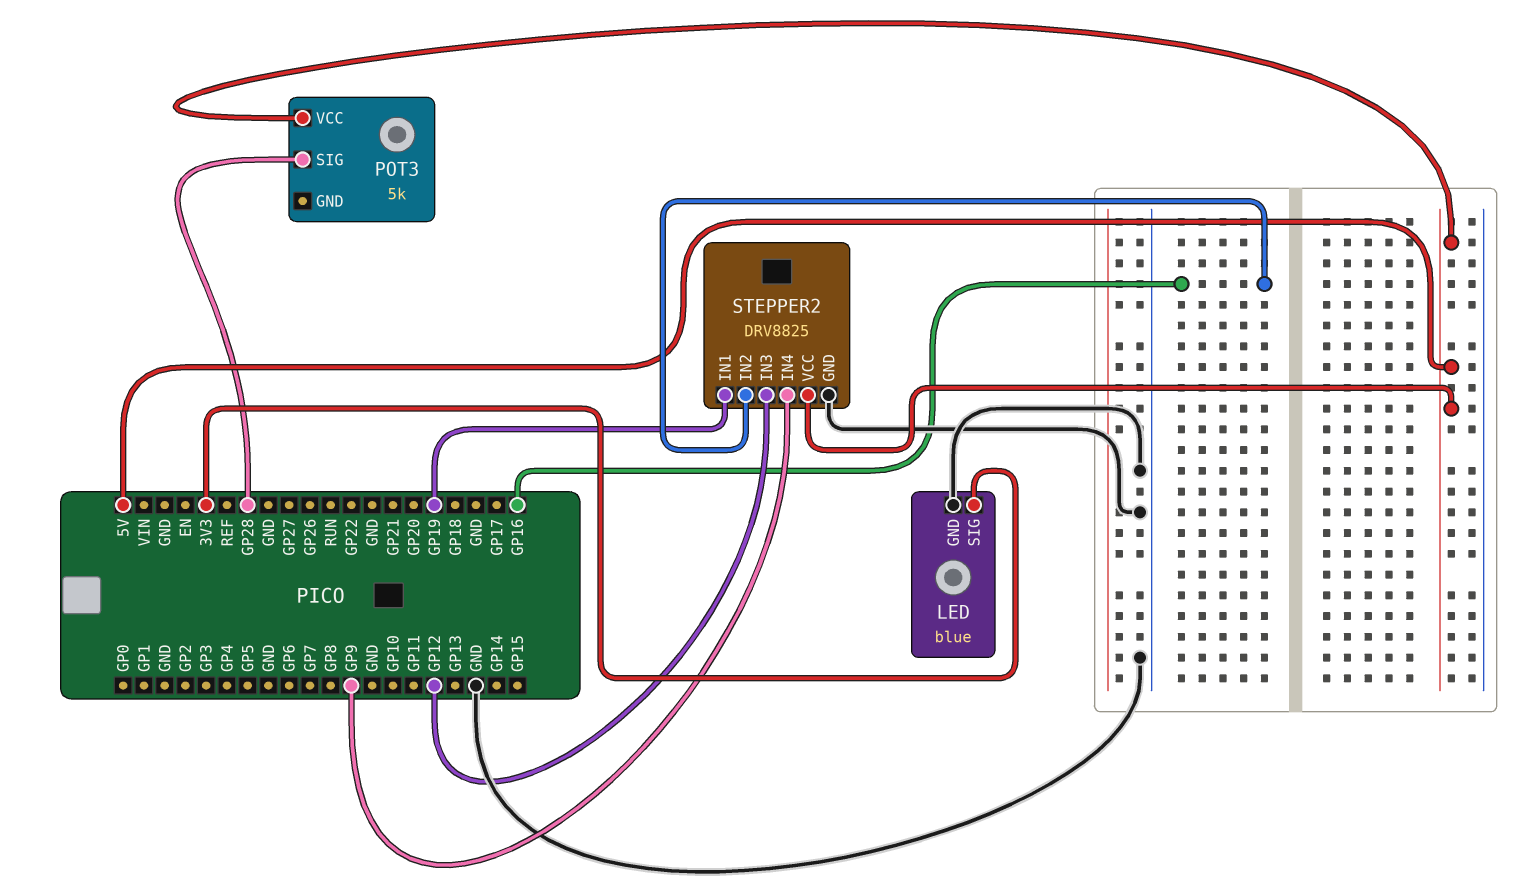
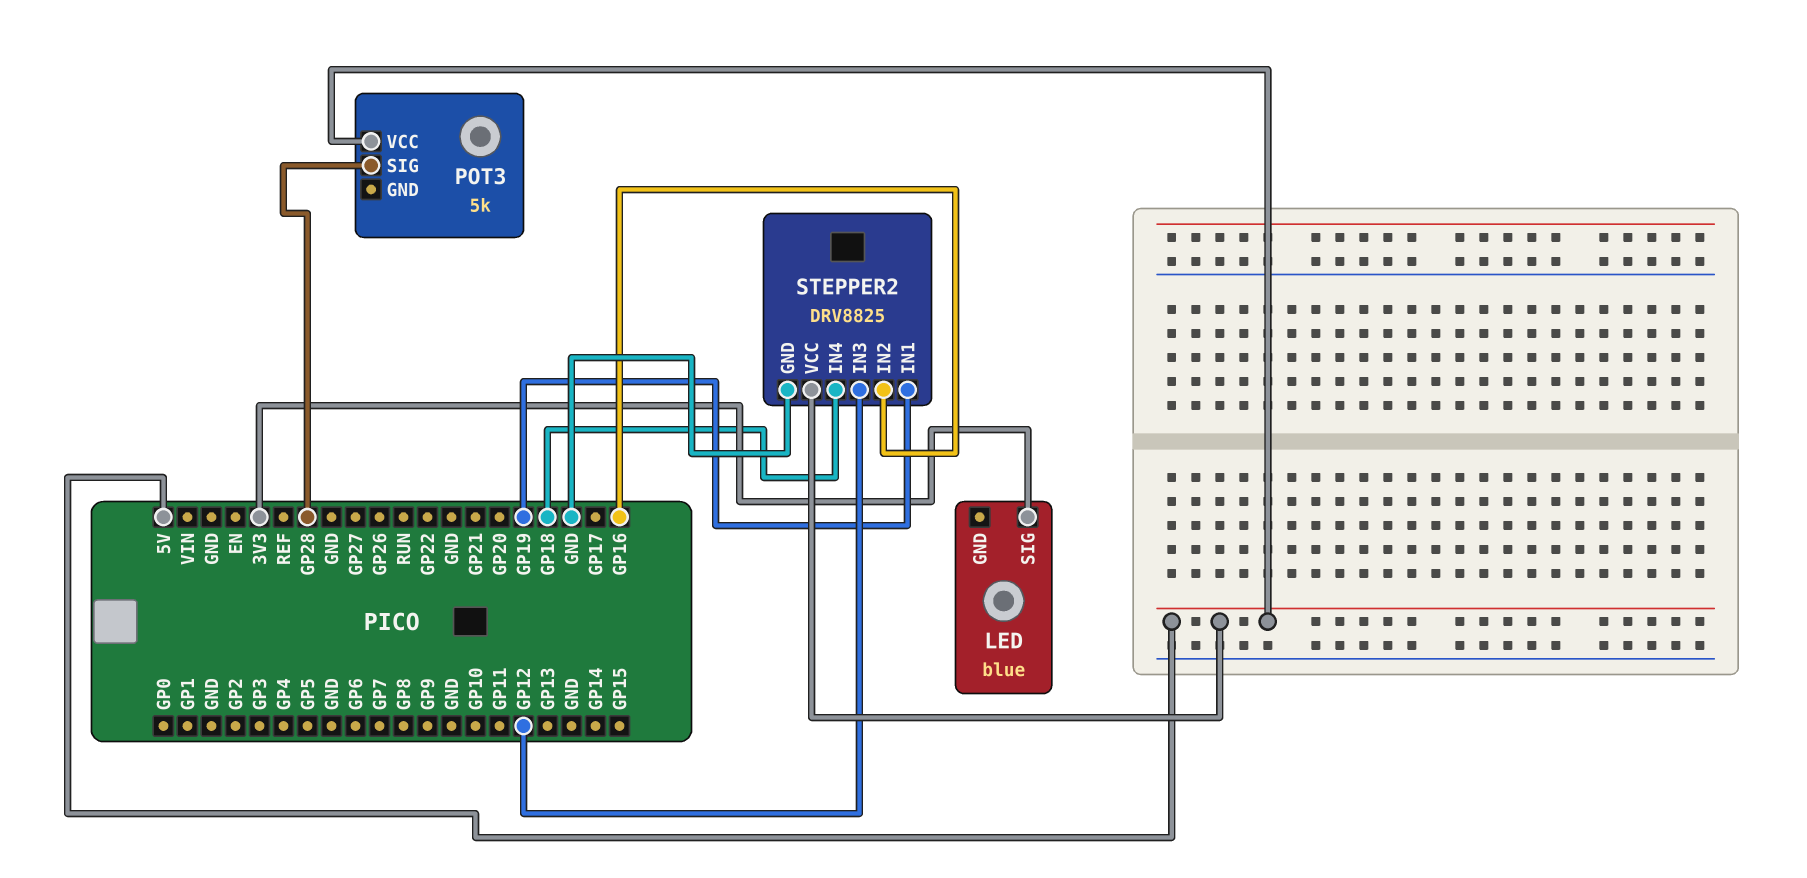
LED pin GND: GND -> none
STEPPER2 pin IN4: GP9 -> GP18

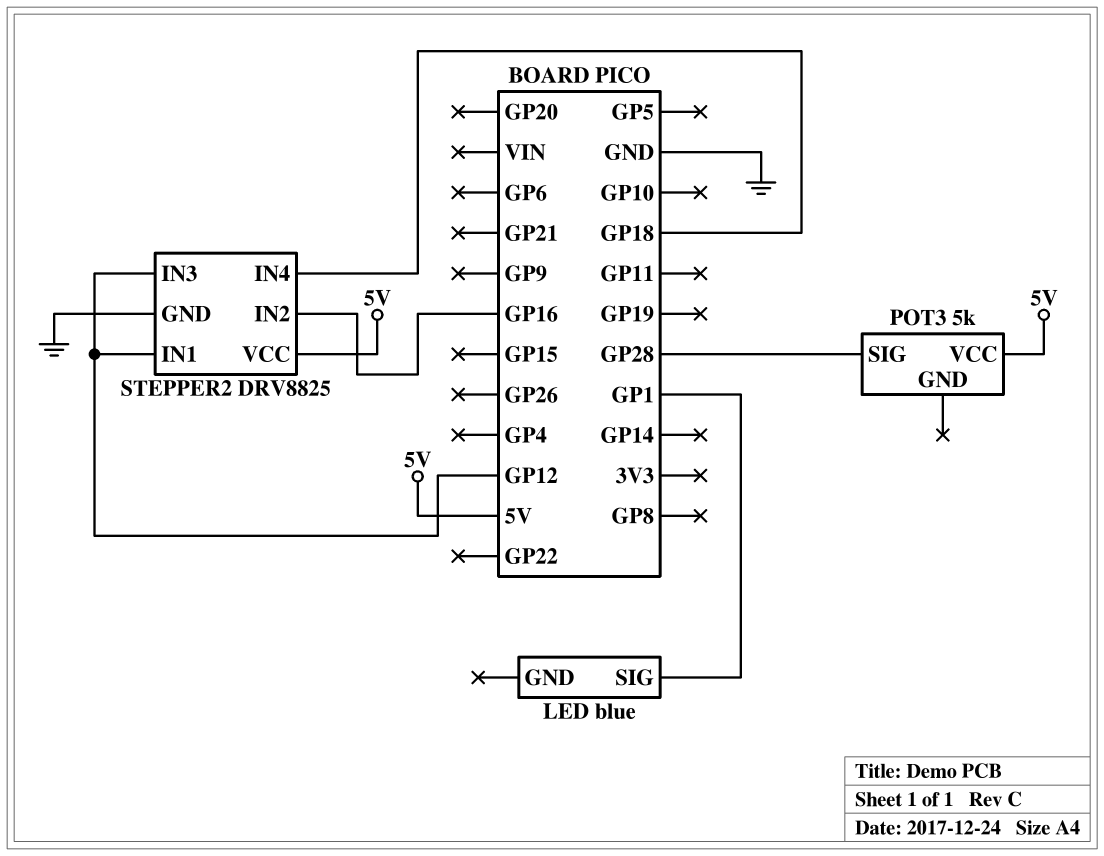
LED pin SIG: 3V3 -> GP1
STEPPER2 pin IN1: GP19 -> GP12

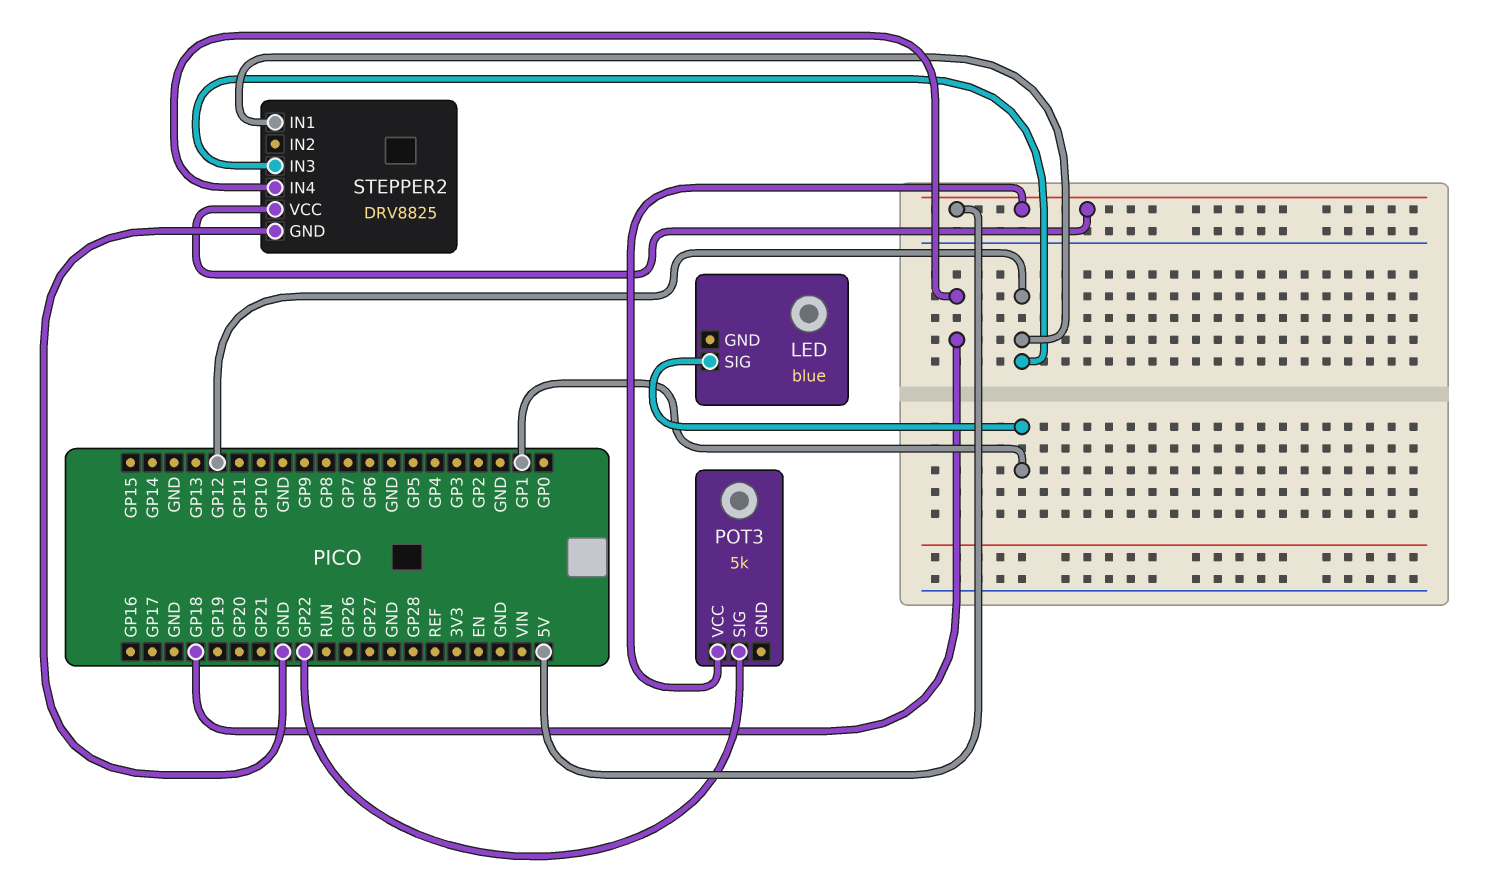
POT3 pin SIG: GP28 -> GP22
STEPPER2 pin IN2: GP16 -> none

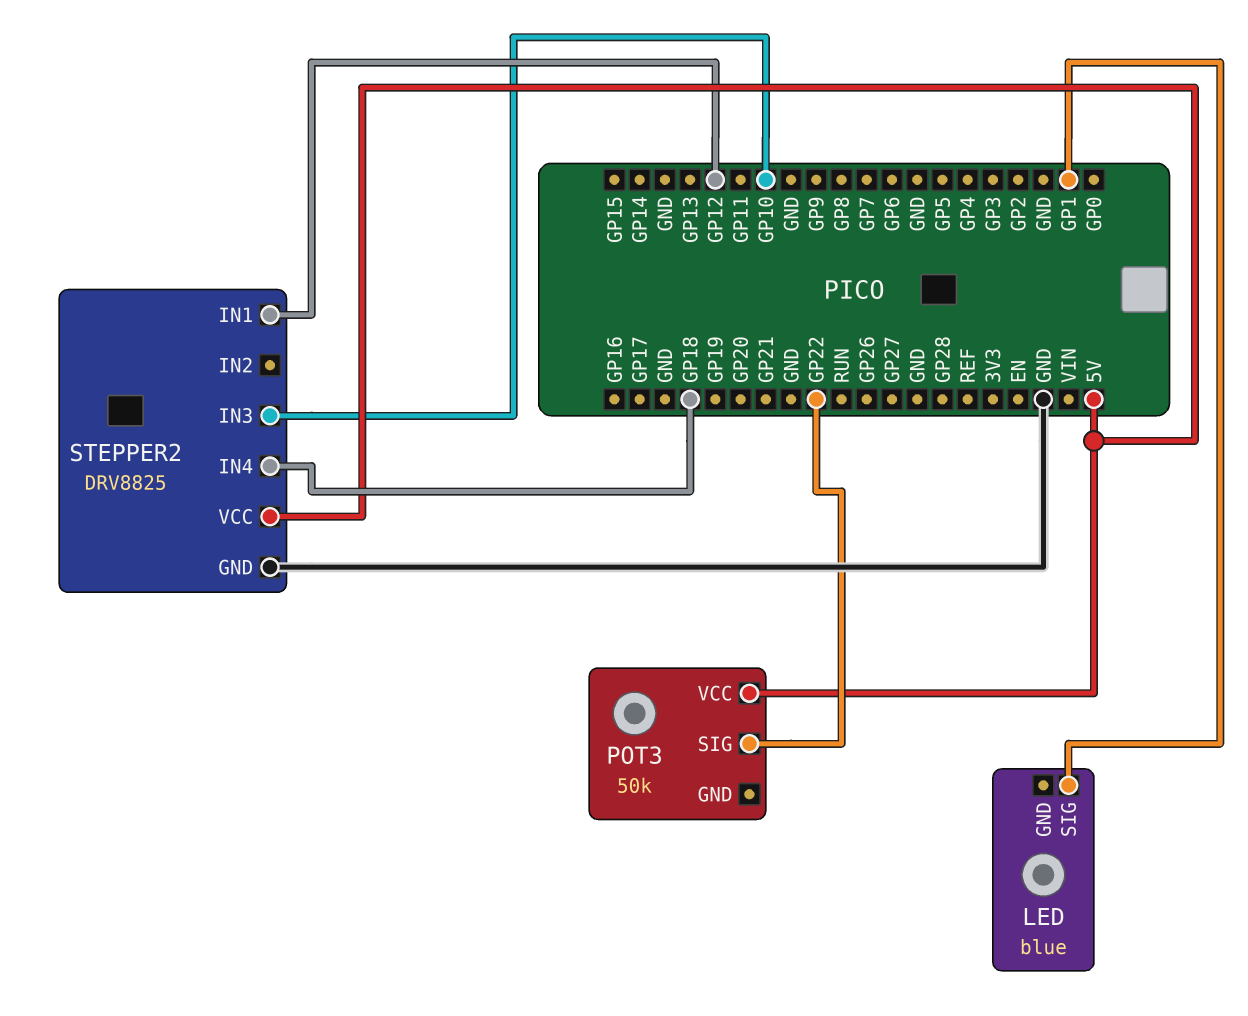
POT3: 5k -> 50k
STEPPER2 pin IN3: GP12 -> GP10

